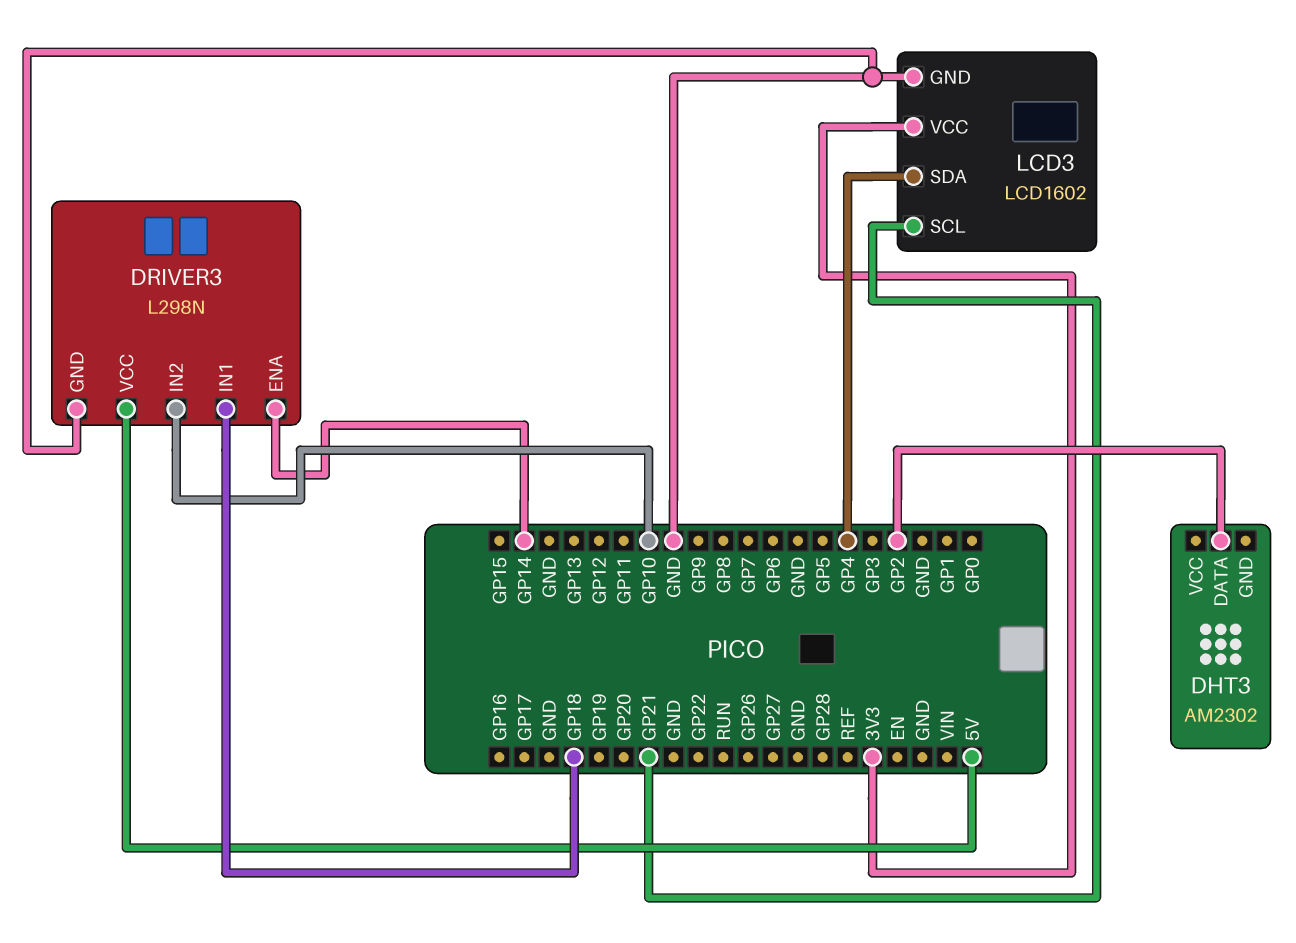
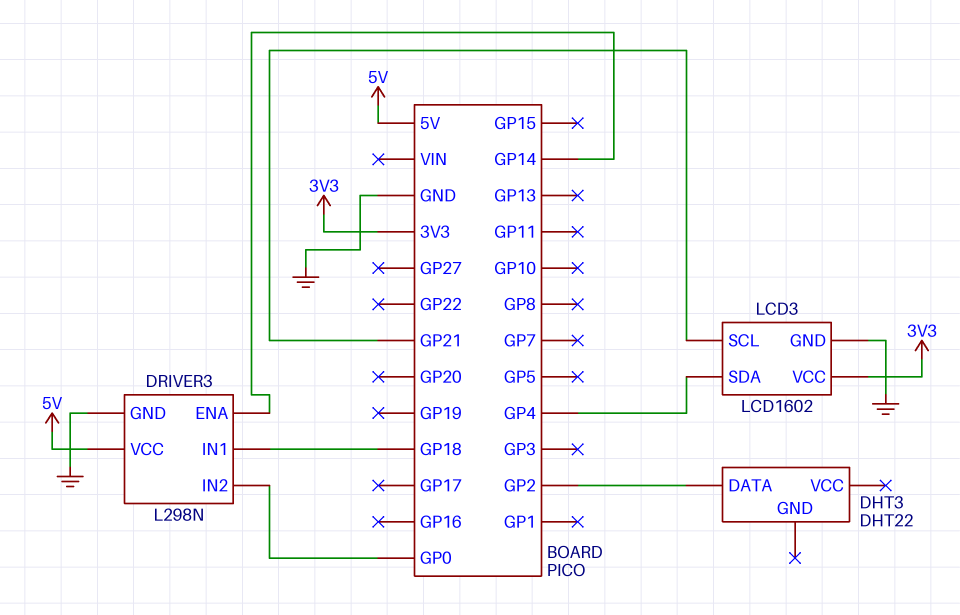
DHT3: AM2302 -> DHT22
DRIVER3 pin IN2: GP10 -> GP0

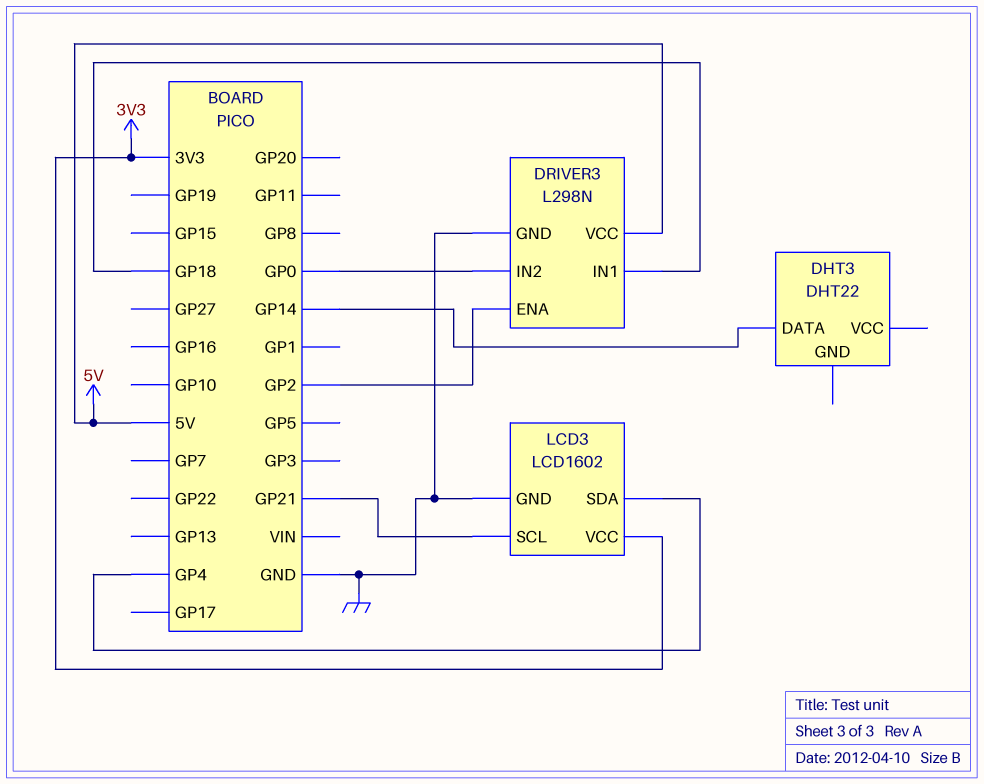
DHT3 pin DATA: GP2 -> GP14
DRIVER3 pin ENA: GP14 -> GP2

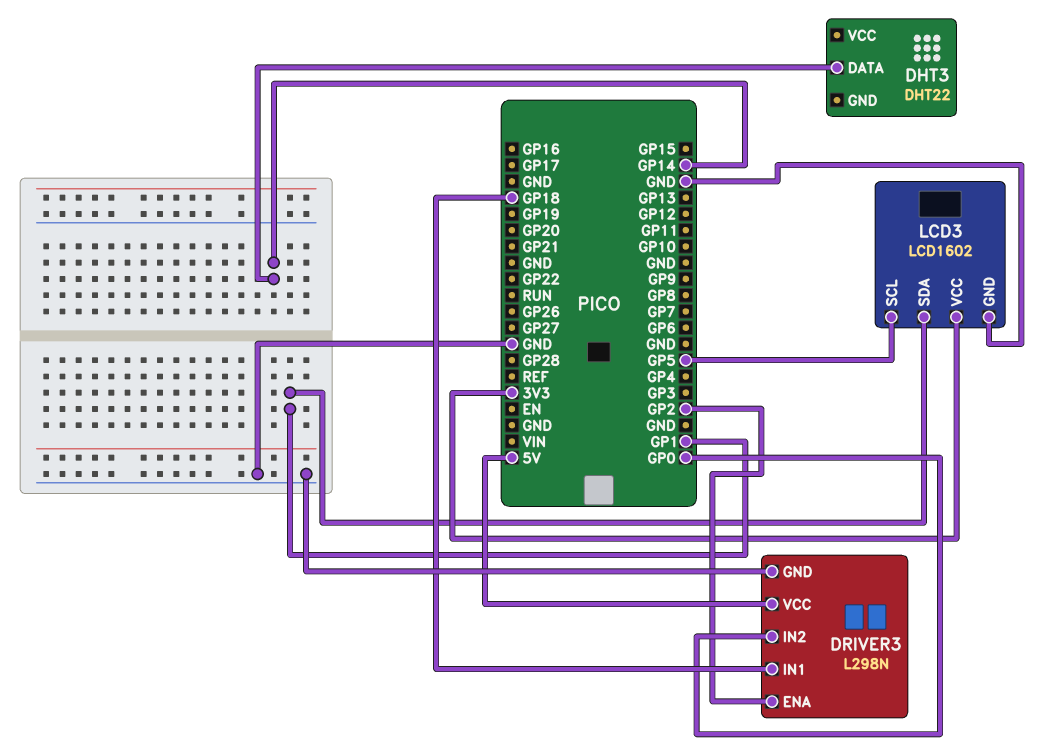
LCD3 pin SCL: GP21 -> GP5
LCD3 pin SDA: GP4 -> GP1

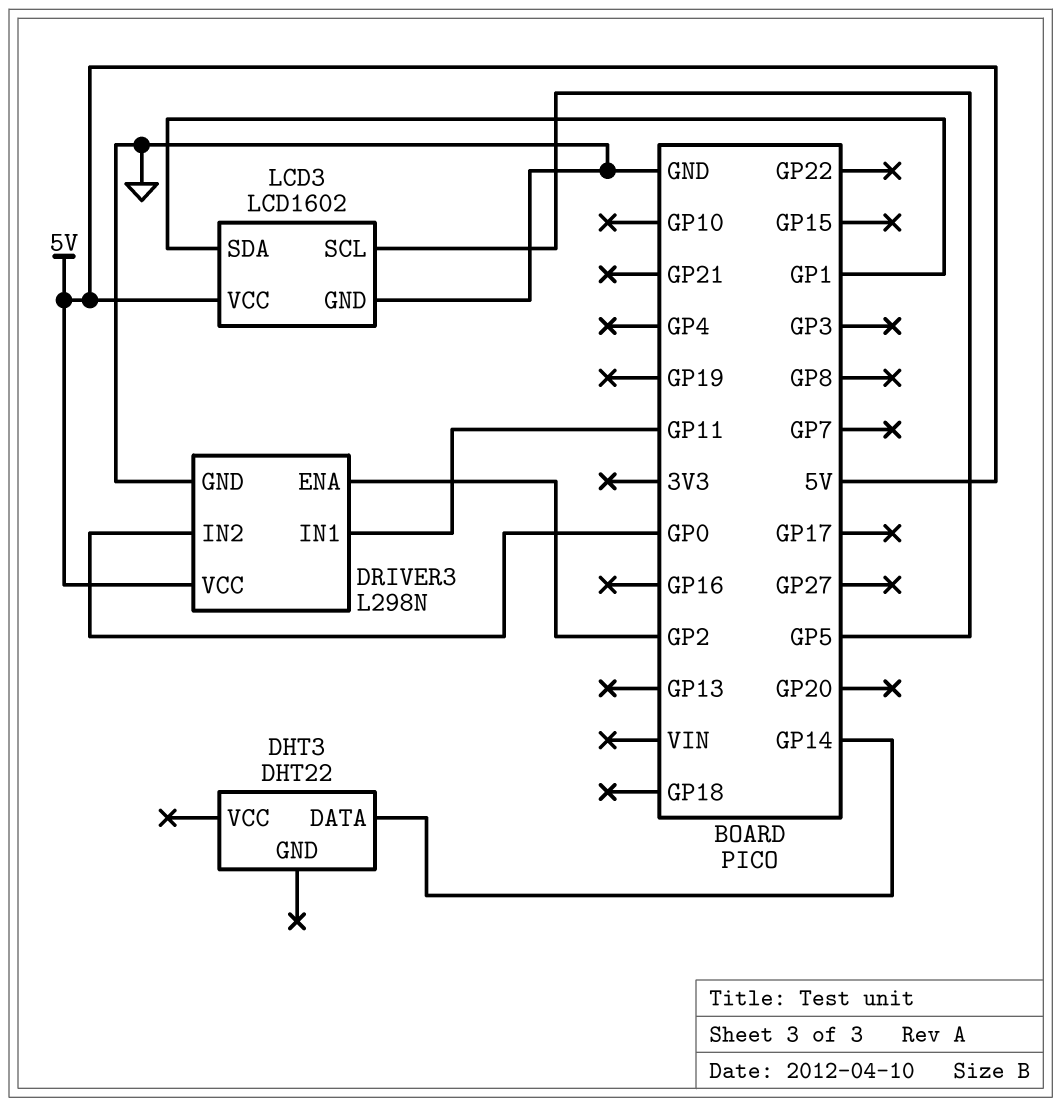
DRIVER3 pin IN1: GP18 -> GP11
LCD3 pin VCC: 3V3 -> 5V

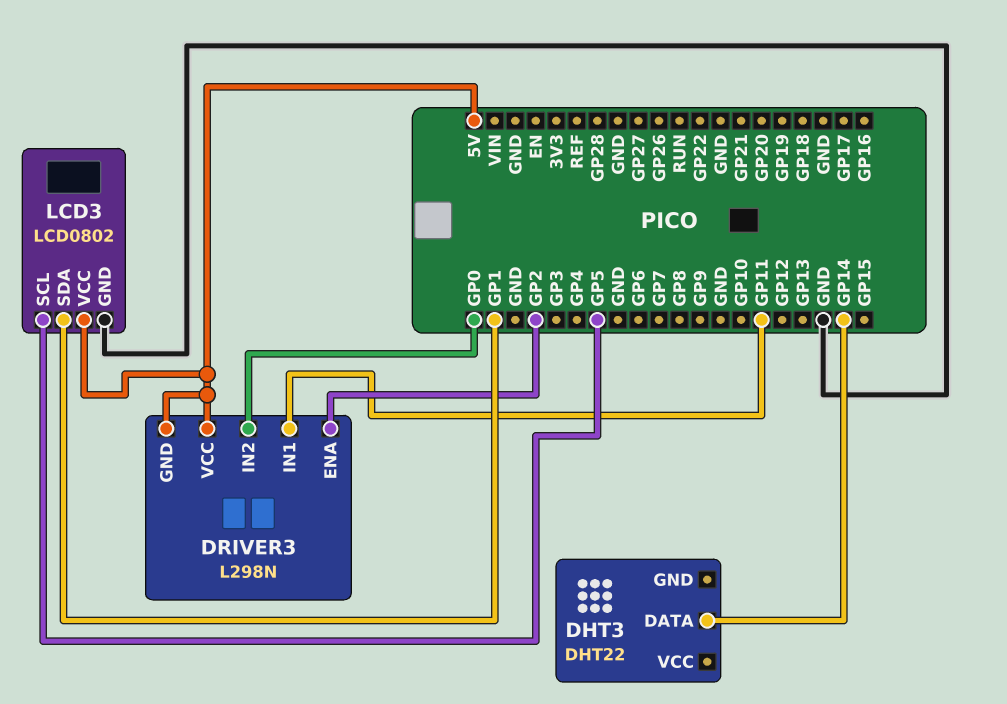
DRIVER3 pin GND: GND -> 5V
LCD3: LCD1602 -> LCD0802

